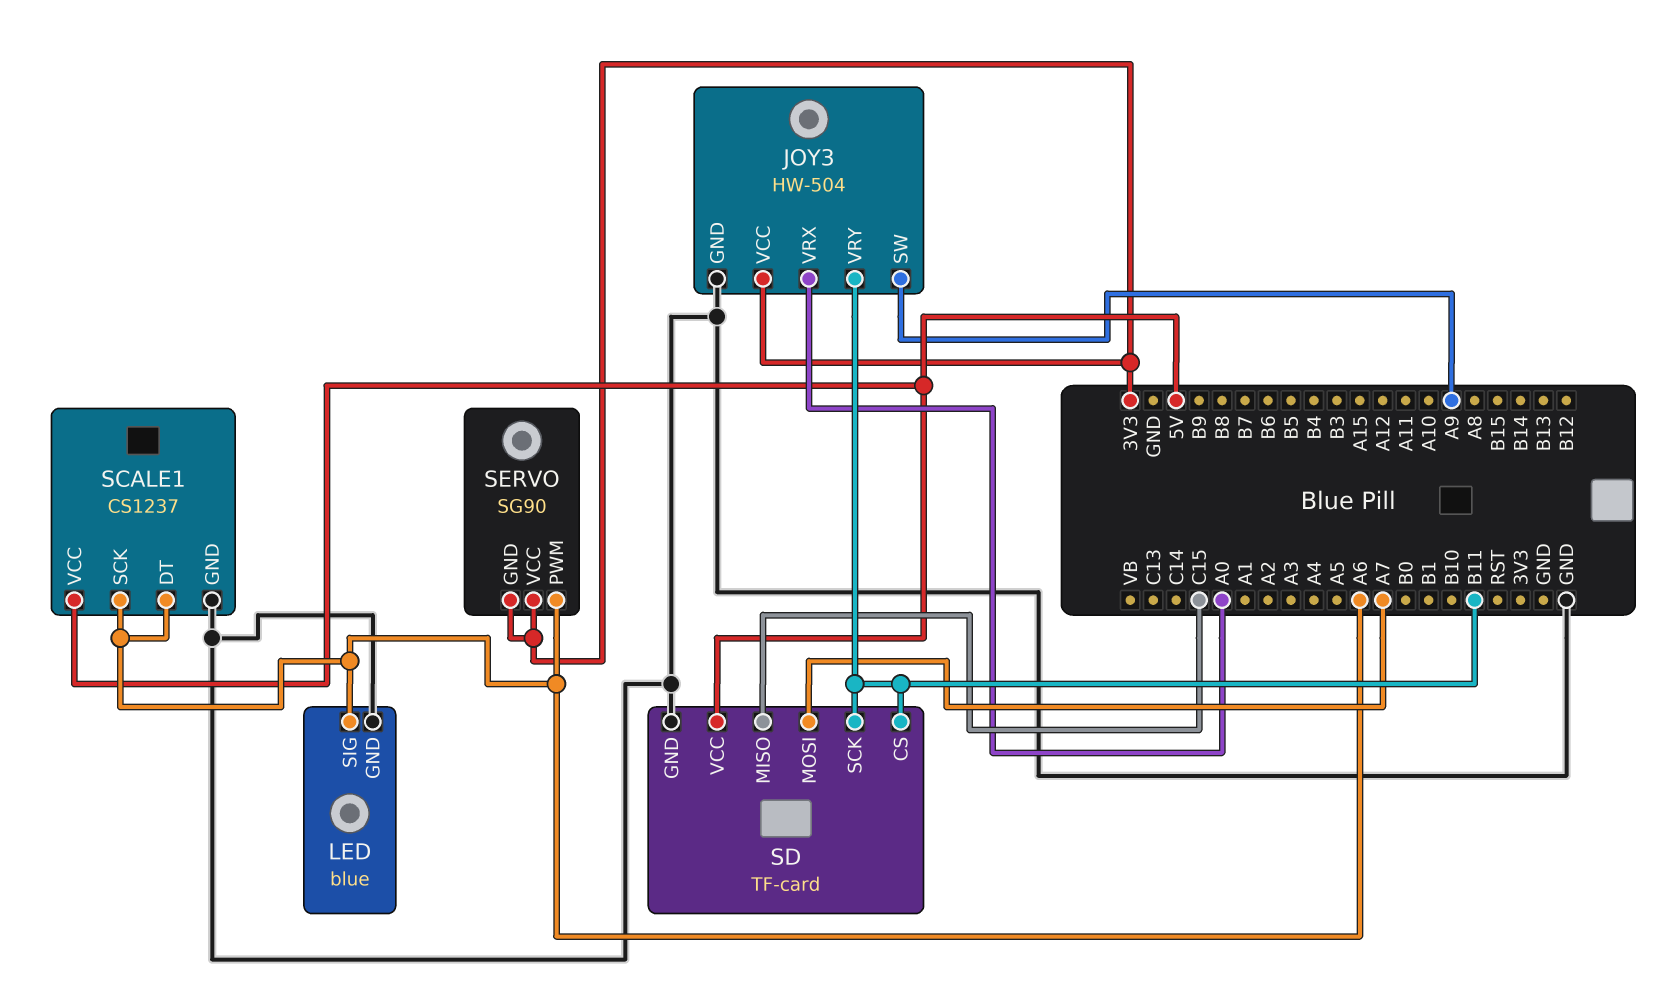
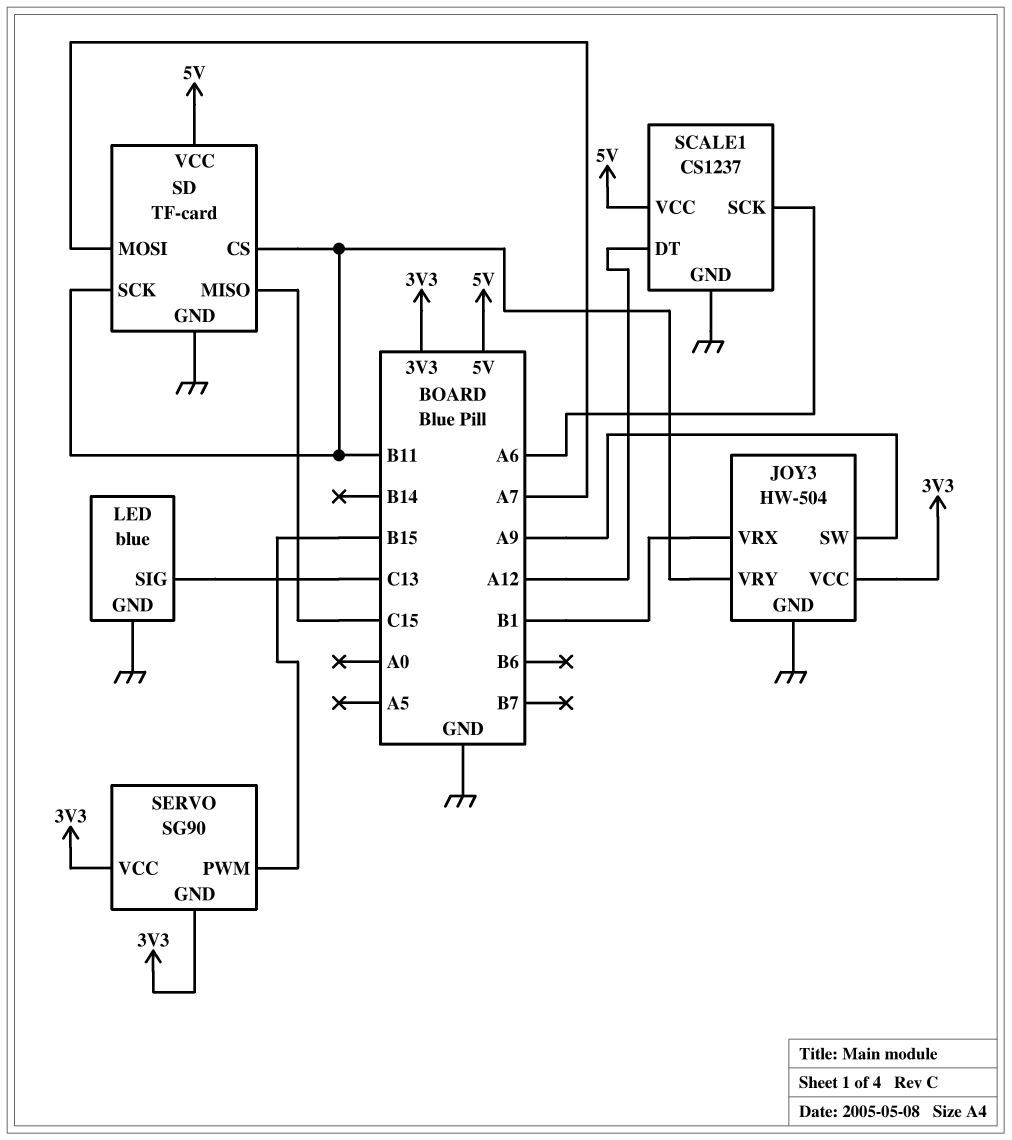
JOY3 pin VRX: A0 -> B1
LED pin SIG: A6 -> C13
SCALE1 pin DT: A6 -> A12
SERVO pin PWM: A6 -> B15

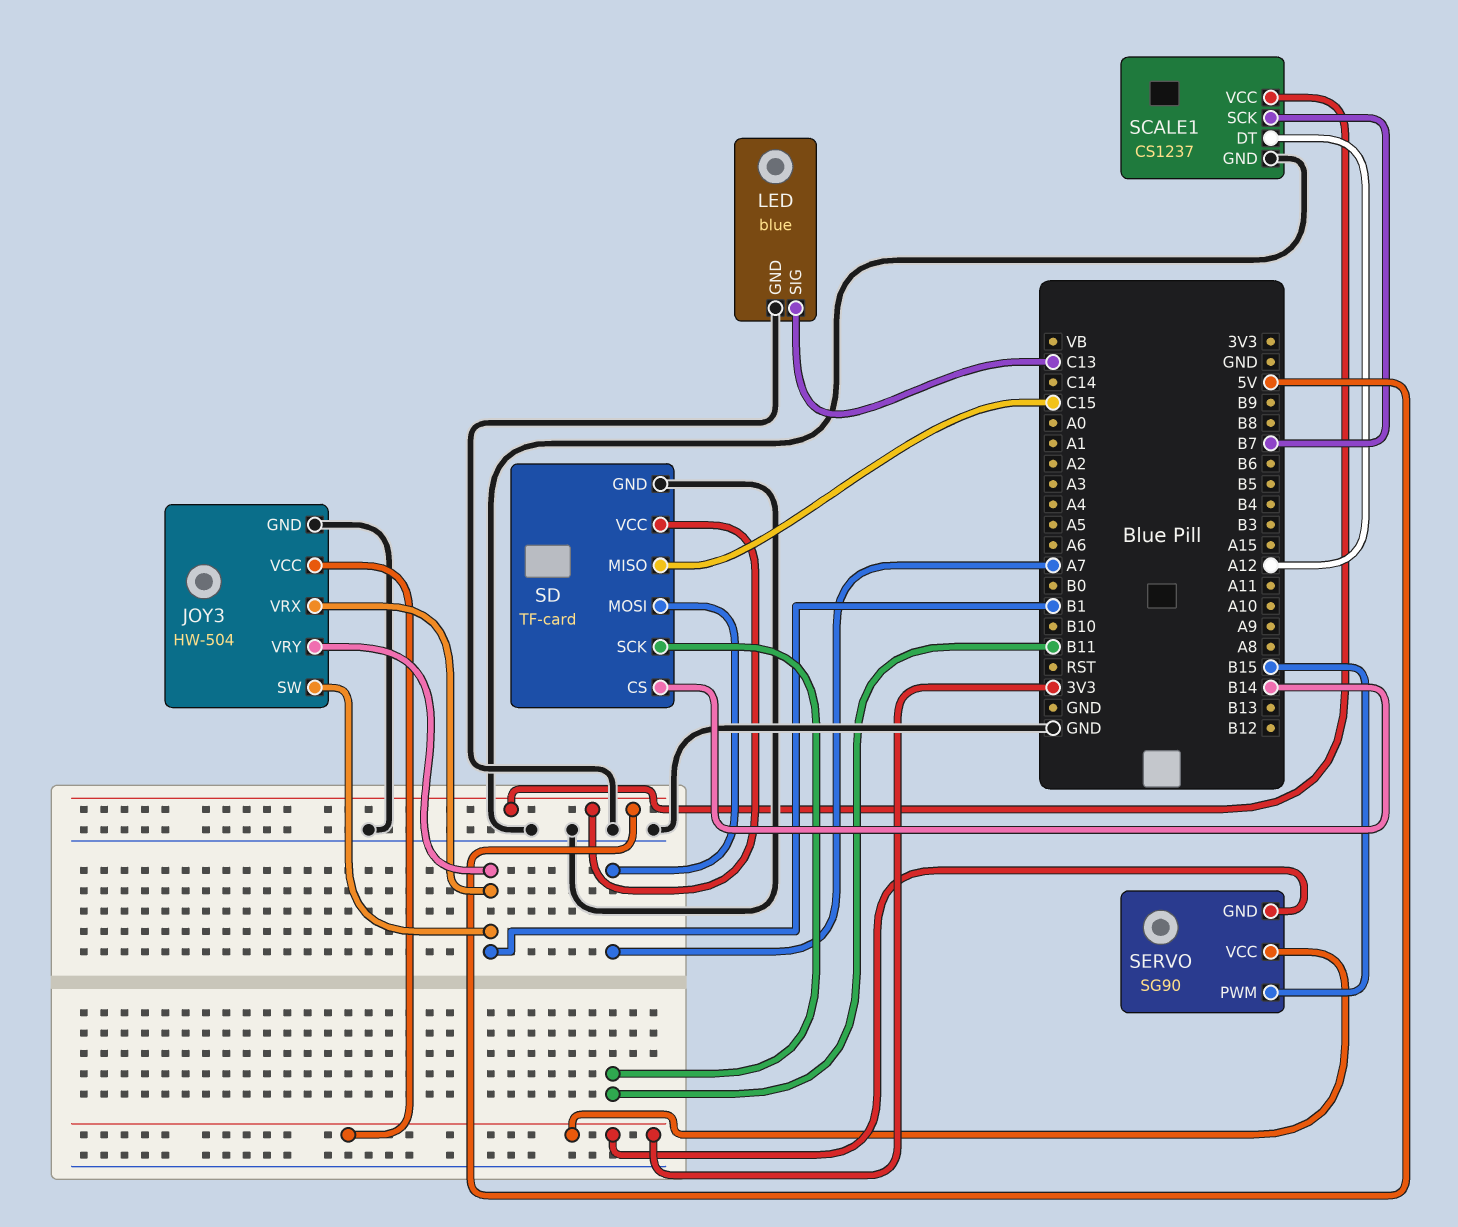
JOY3 pin SW: A9 -> B1
JOY3 pin VRY: B11 -> B1
SCALE1 pin SCK: A6 -> B7
SD pin CS: B11 -> B14

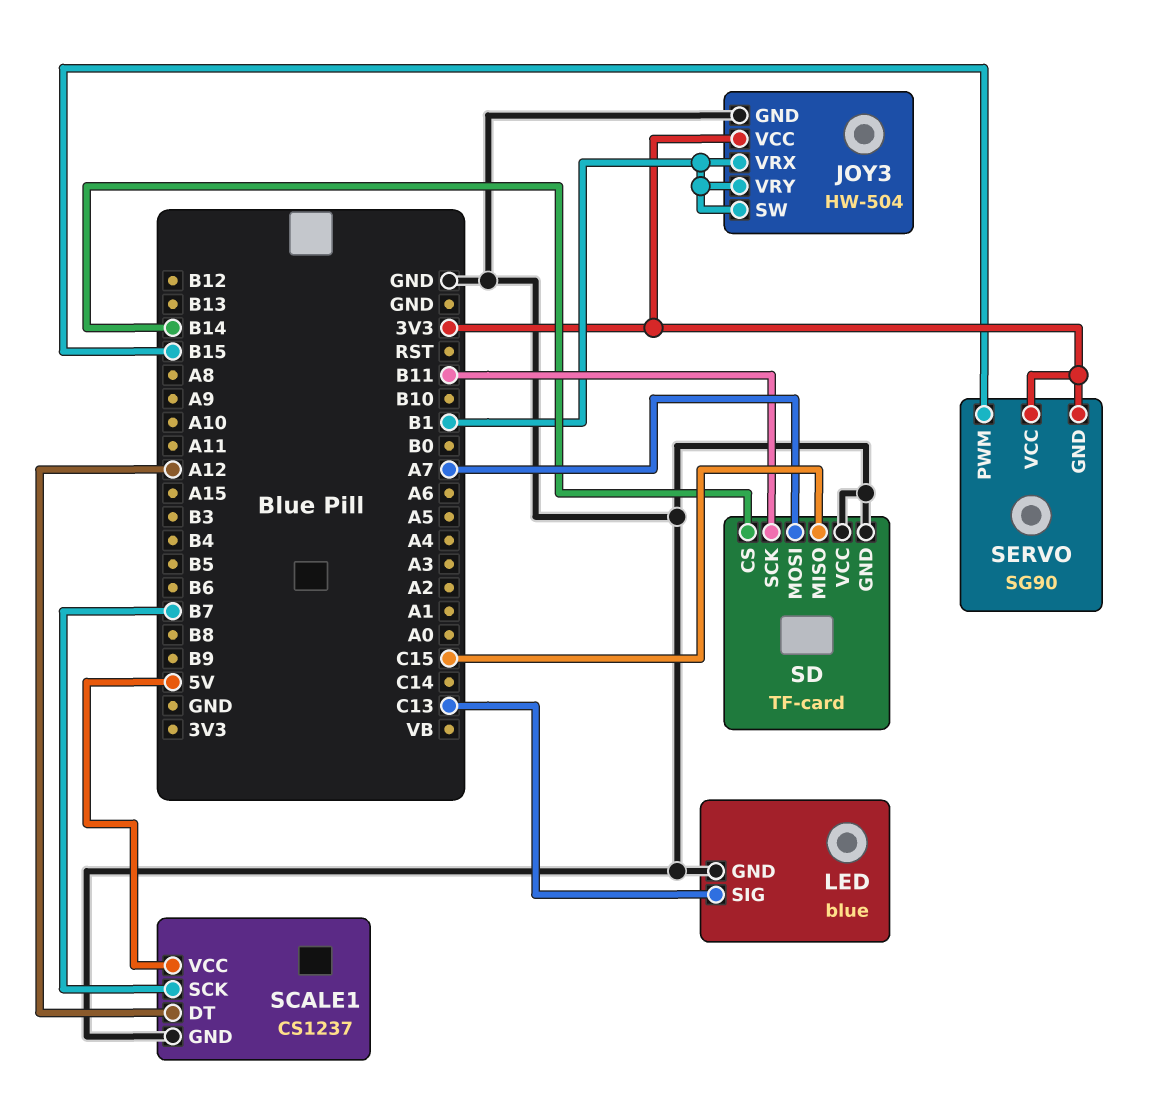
SD pin VCC: 5V -> GND

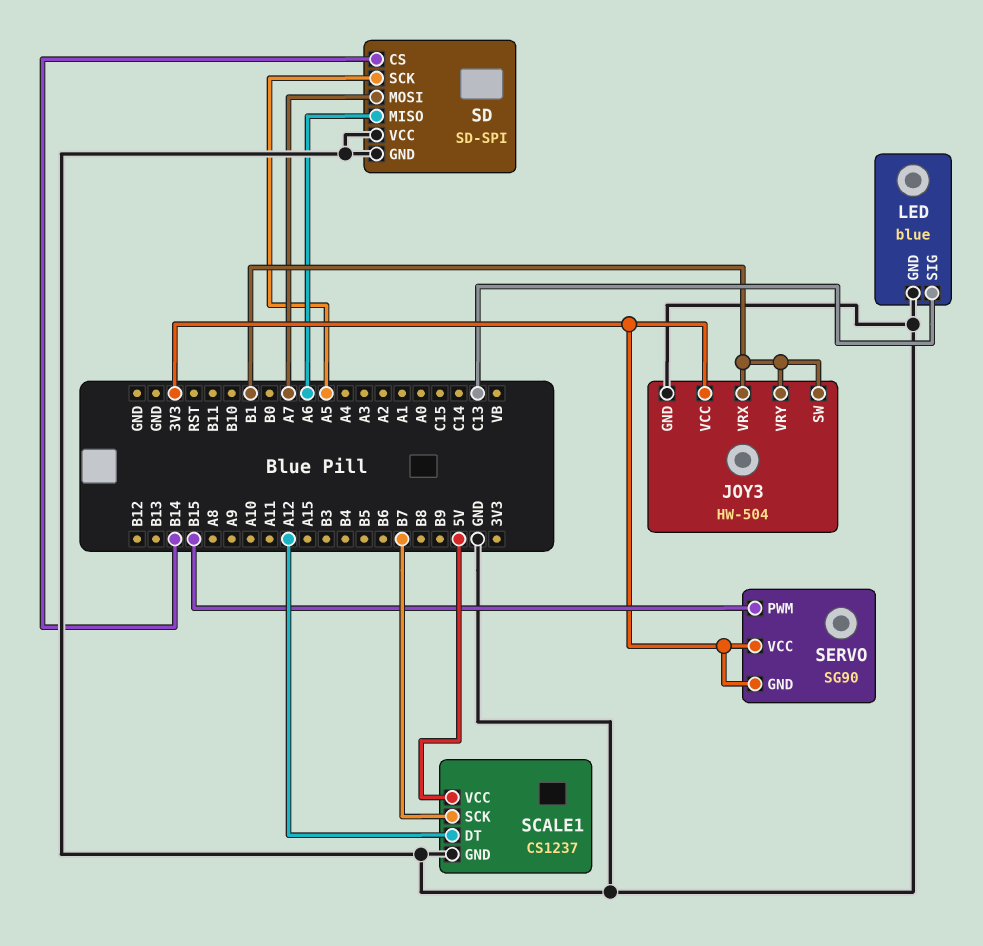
SD: TF-card -> SD-SPI
SD pin MISO: C15 -> A6
SD pin SCK: B11 -> A5

